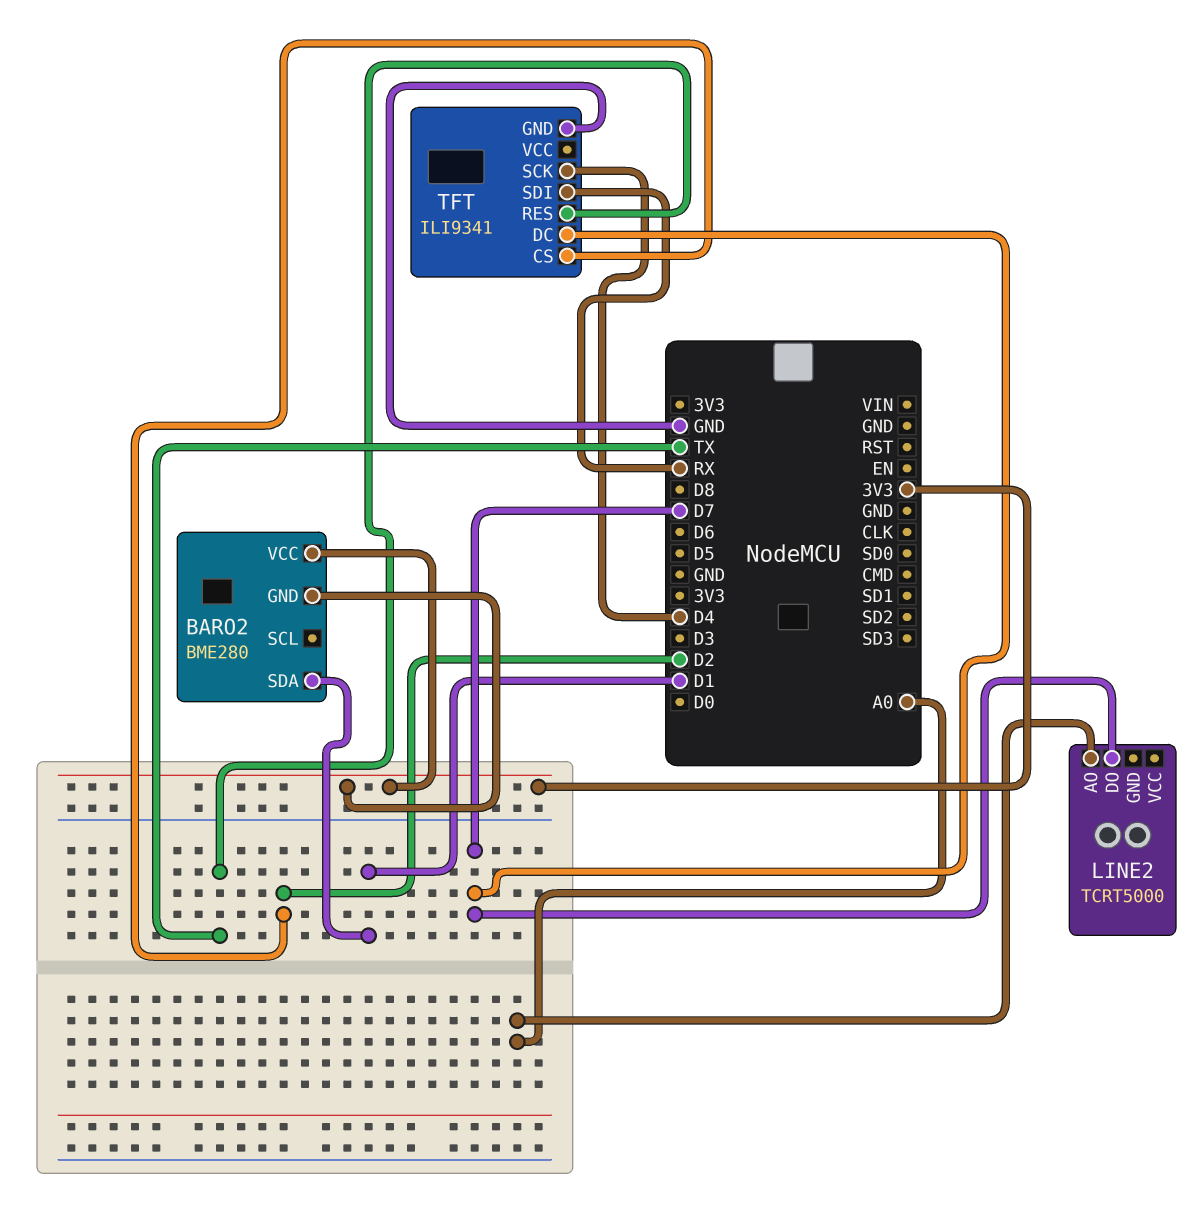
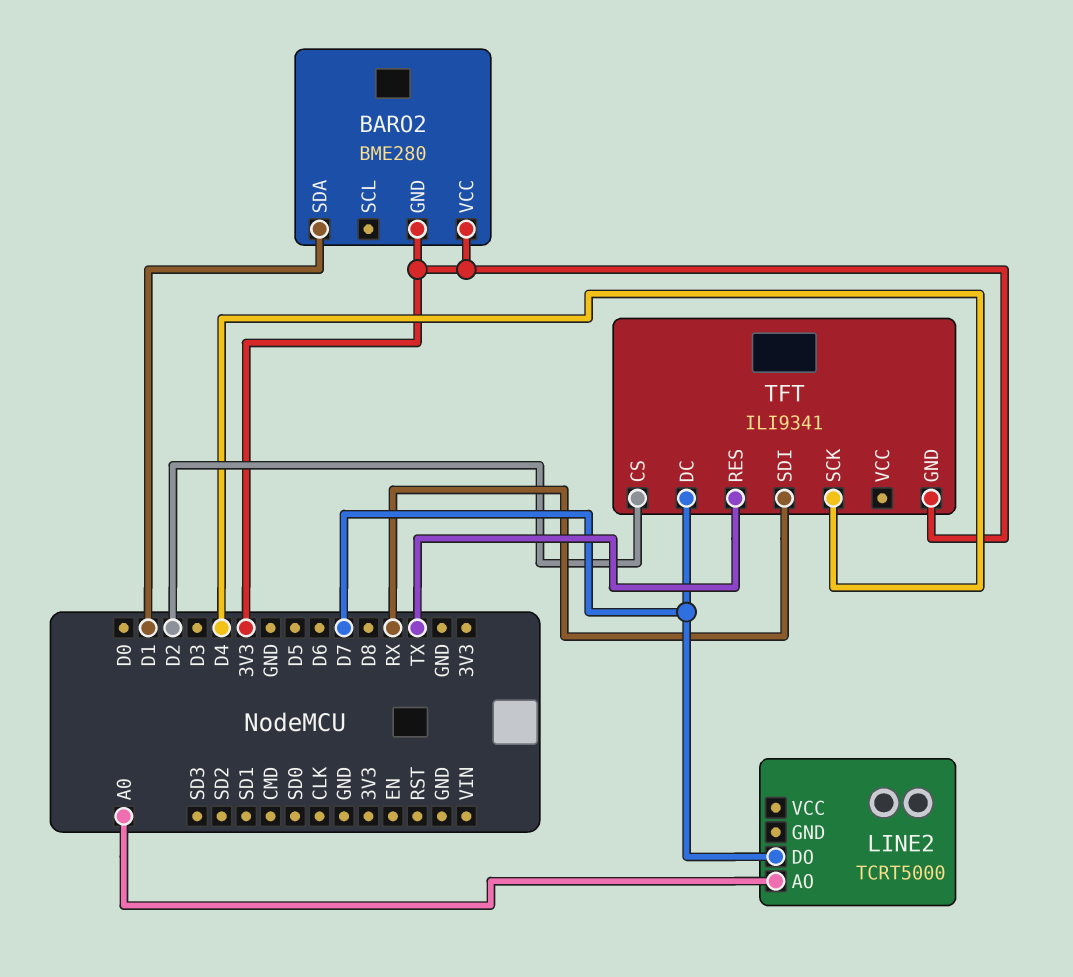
TFT pin GND: GND -> 3V3

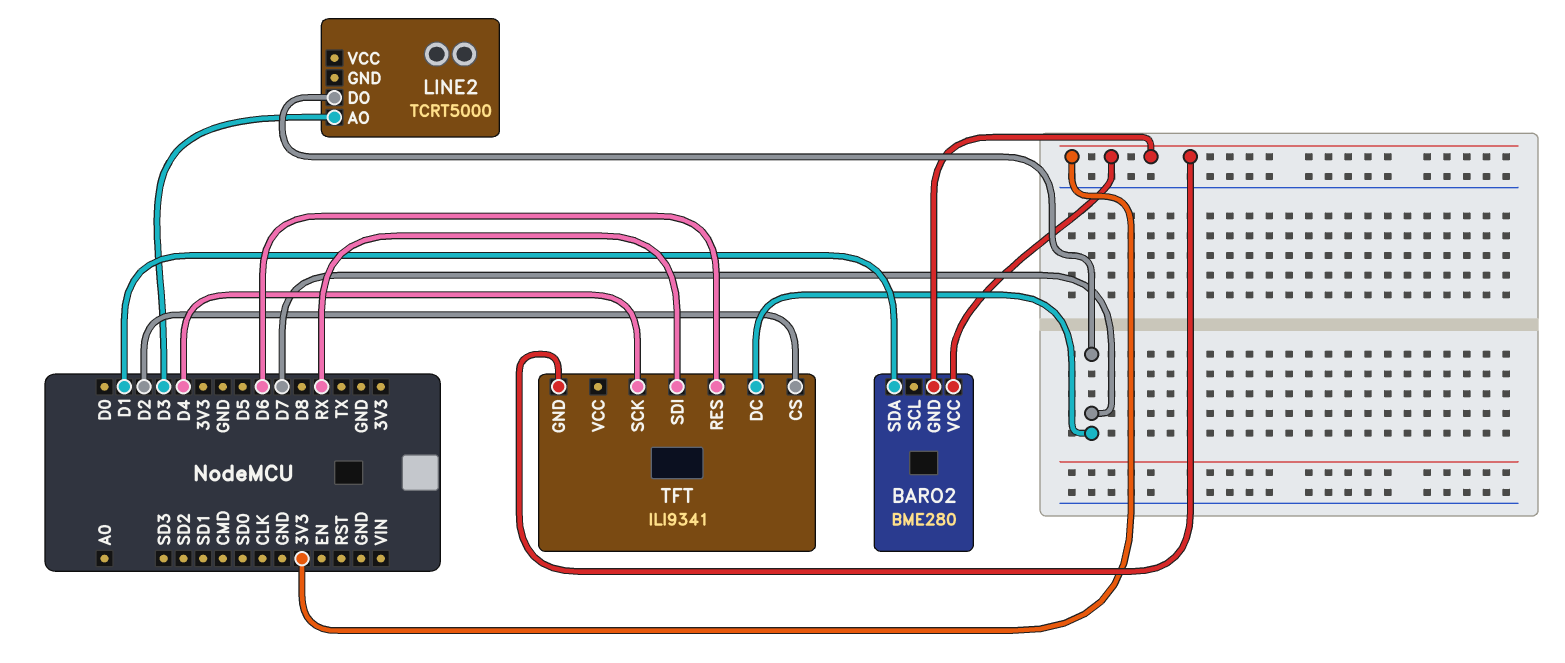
LINE2 pin AO: A0 -> D3
TFT pin RES: TX -> D6

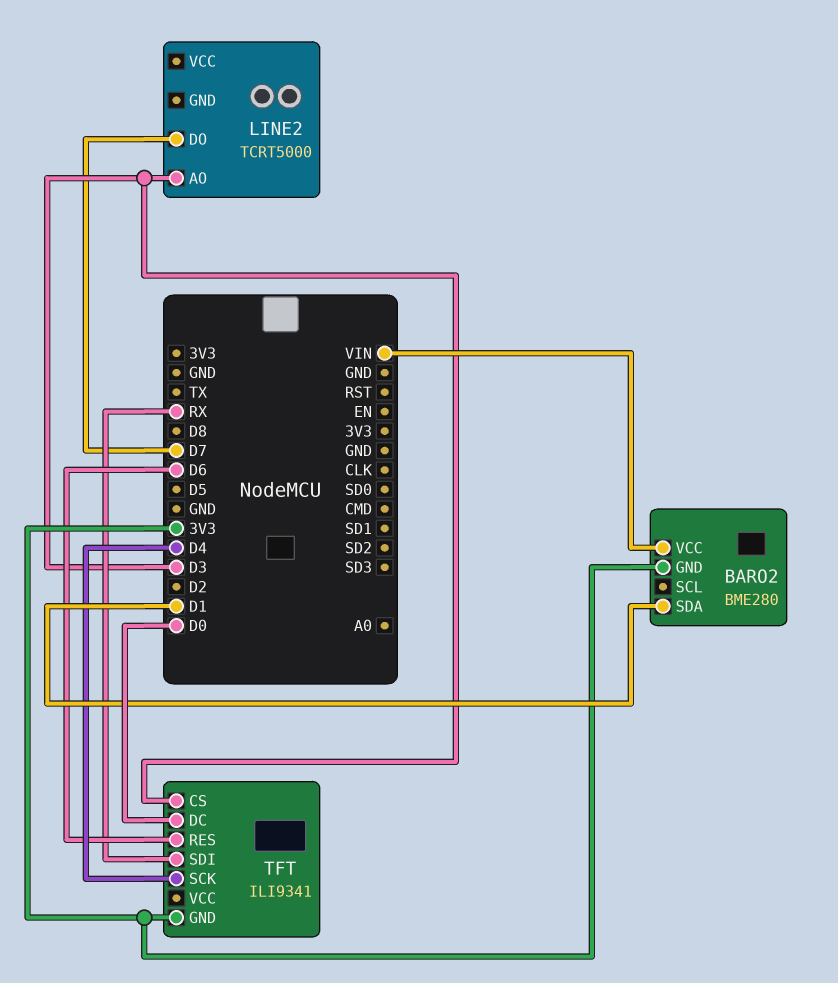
BARO2 pin VCC: 3V3 -> VIN
TFT pin CS: D2 -> D3
TFT pin DC: D7 -> D0

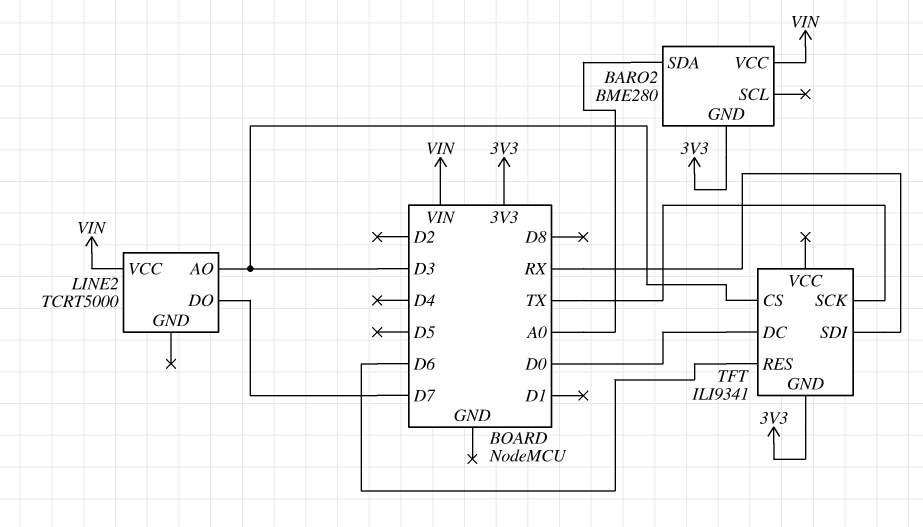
BARO2 pin SDA: D1 -> A0
LINE2 pin VCC: none -> VIN
TFT pin SCK: D4 -> TX

